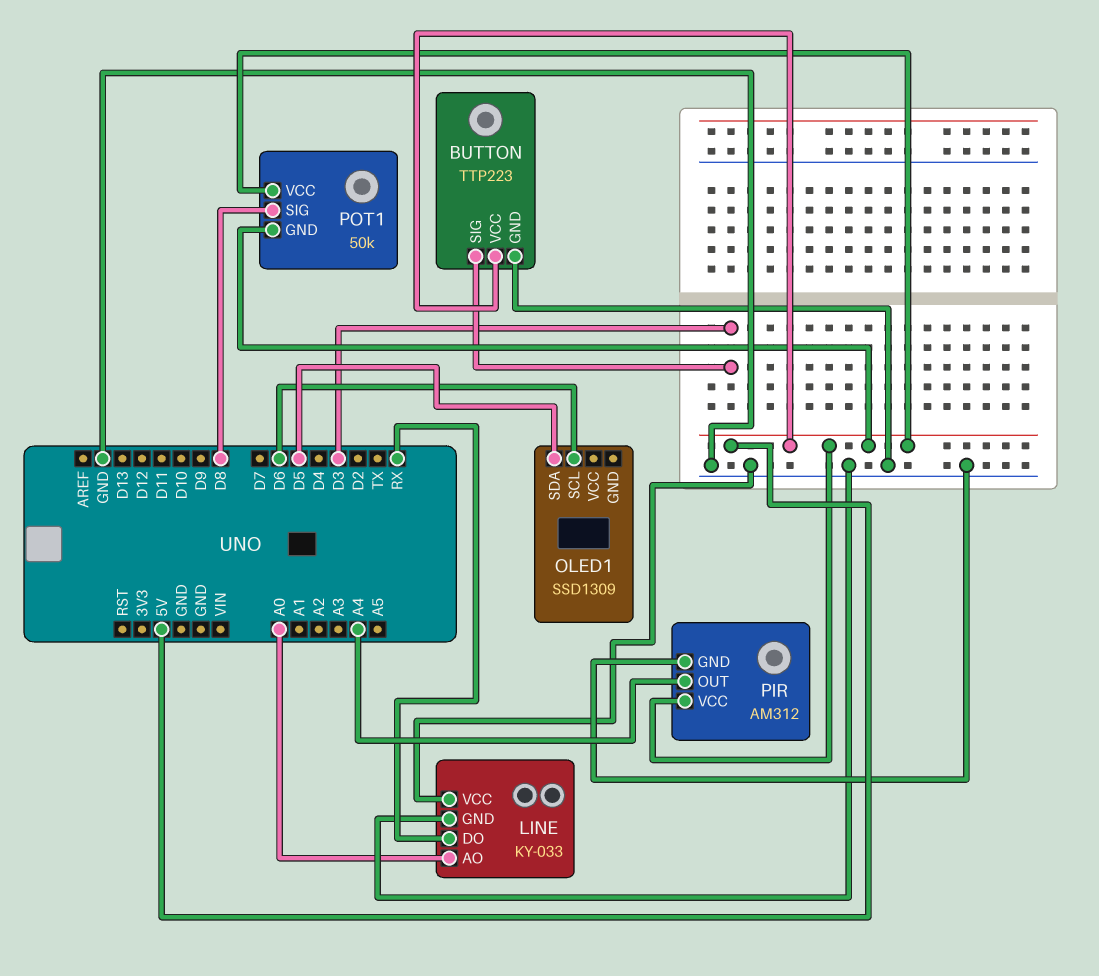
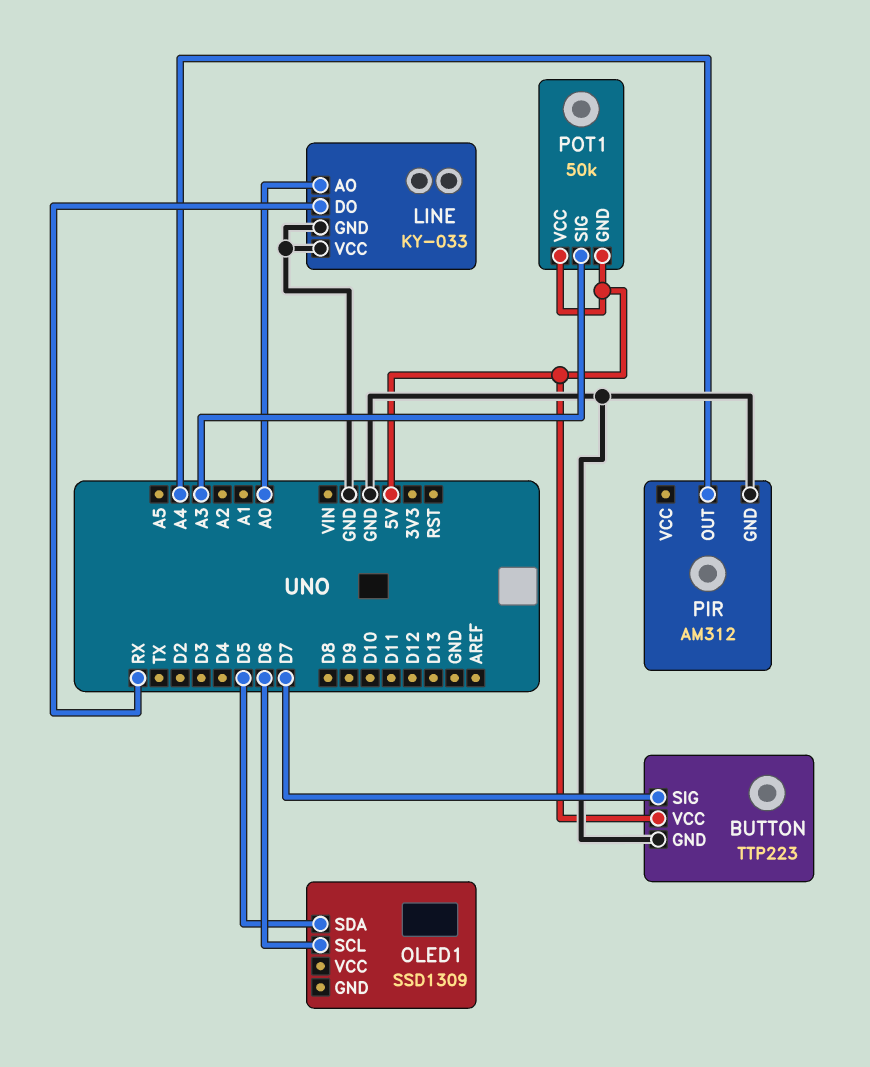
BUTTON pin SIG: D3 -> D7
PIR pin VCC: 5V -> none
POT1 pin SIG: D8 -> A3

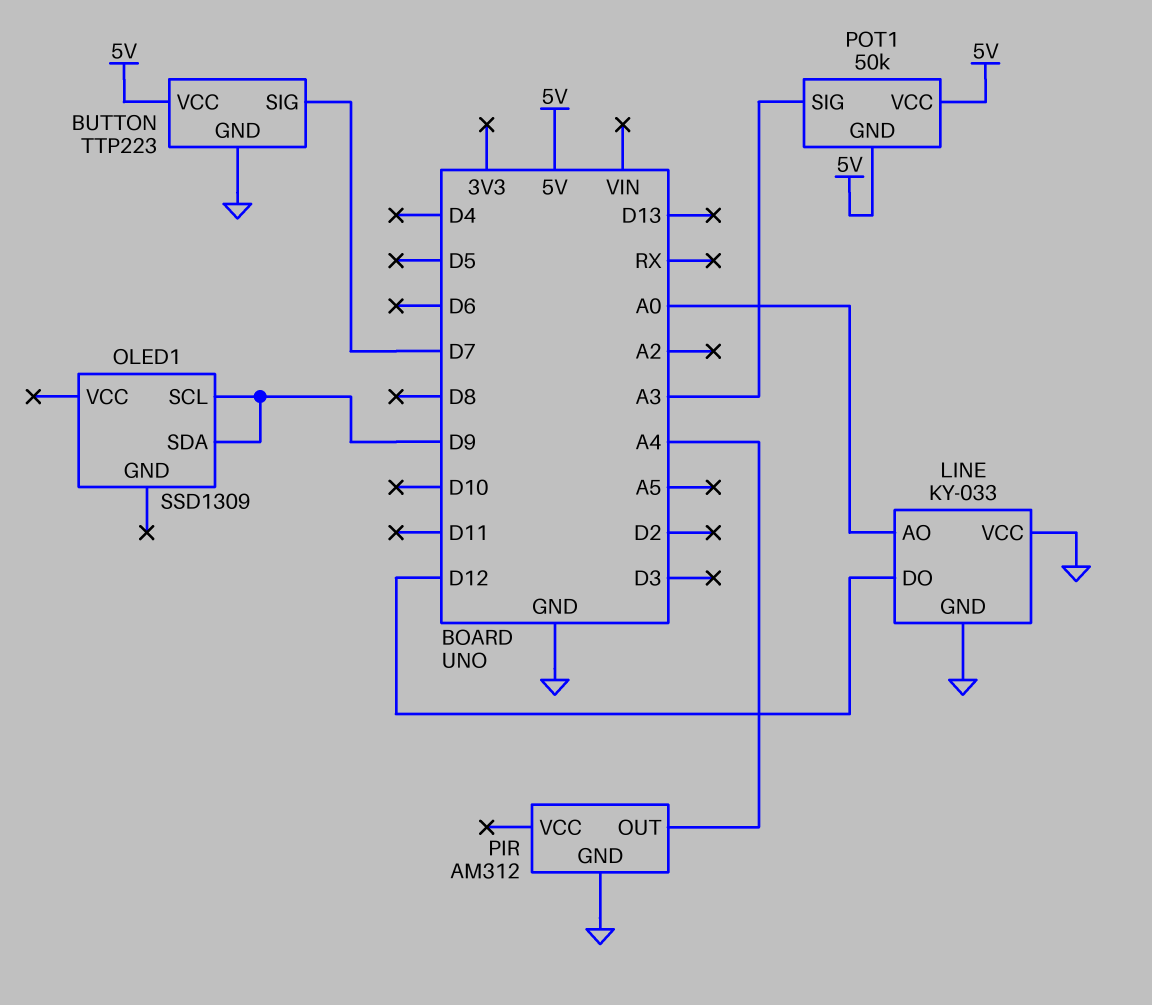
LINE pin DO: RX -> D12
OLED1 pin SCL: D6 -> D9
OLED1 pin SDA: D5 -> D9

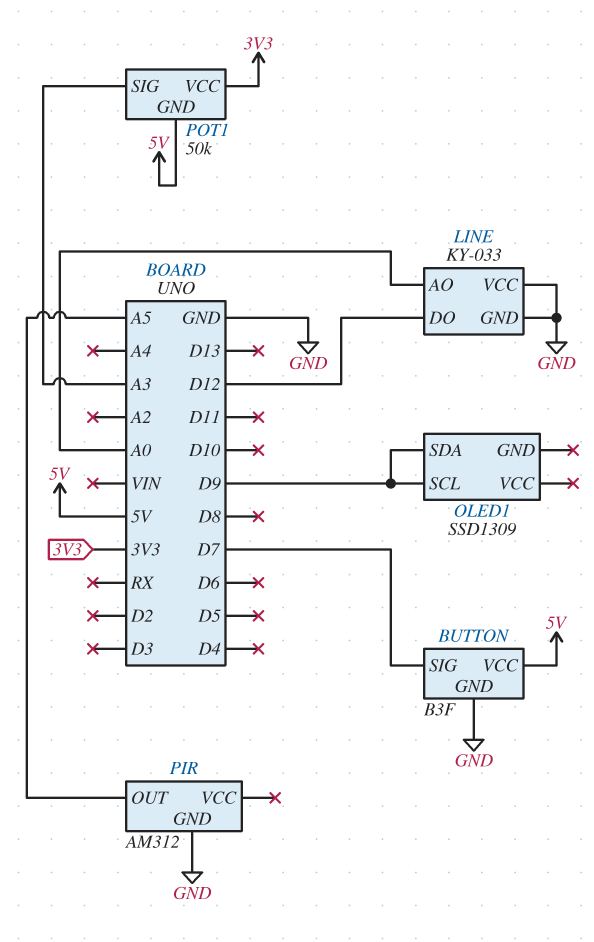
BUTTON: TTP223 -> B3F
PIR pin OUT: A4 -> A5
POT1 pin VCC: 5V -> 3V3

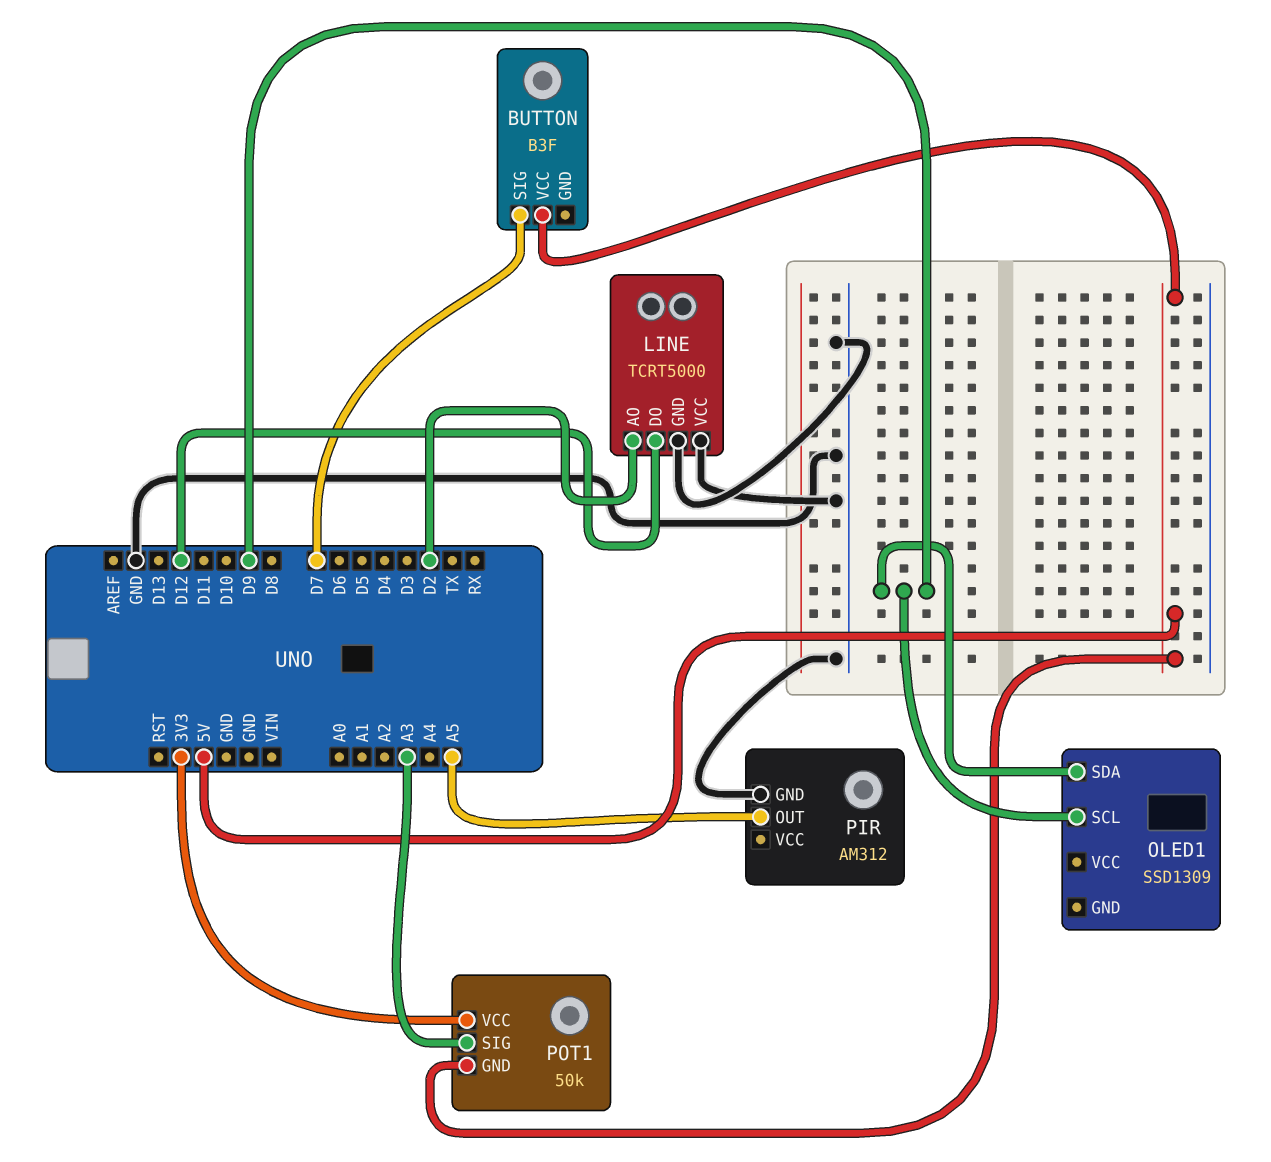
BUTTON pin GND: GND -> none
LINE: KY-033 -> TCRT5000
LINE pin AO: A0 -> D2

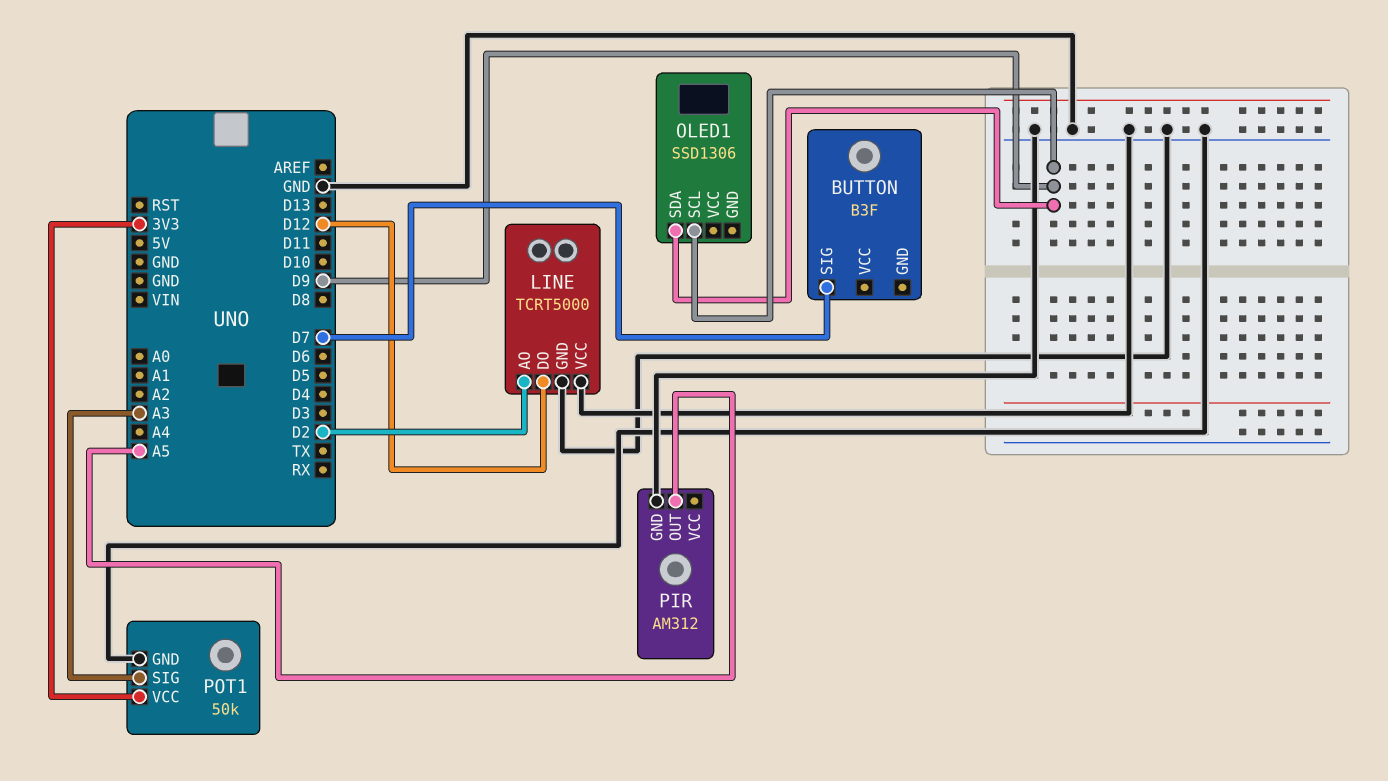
BUTTON pin VCC: 5V -> none
OLED1: SSD1309 -> SSD1306
POT1 pin GND: 5V -> GND

